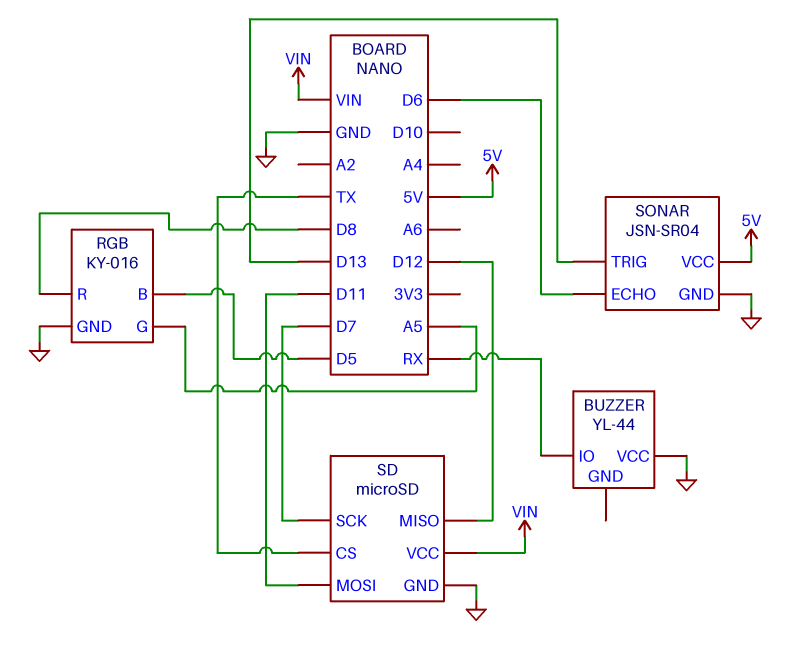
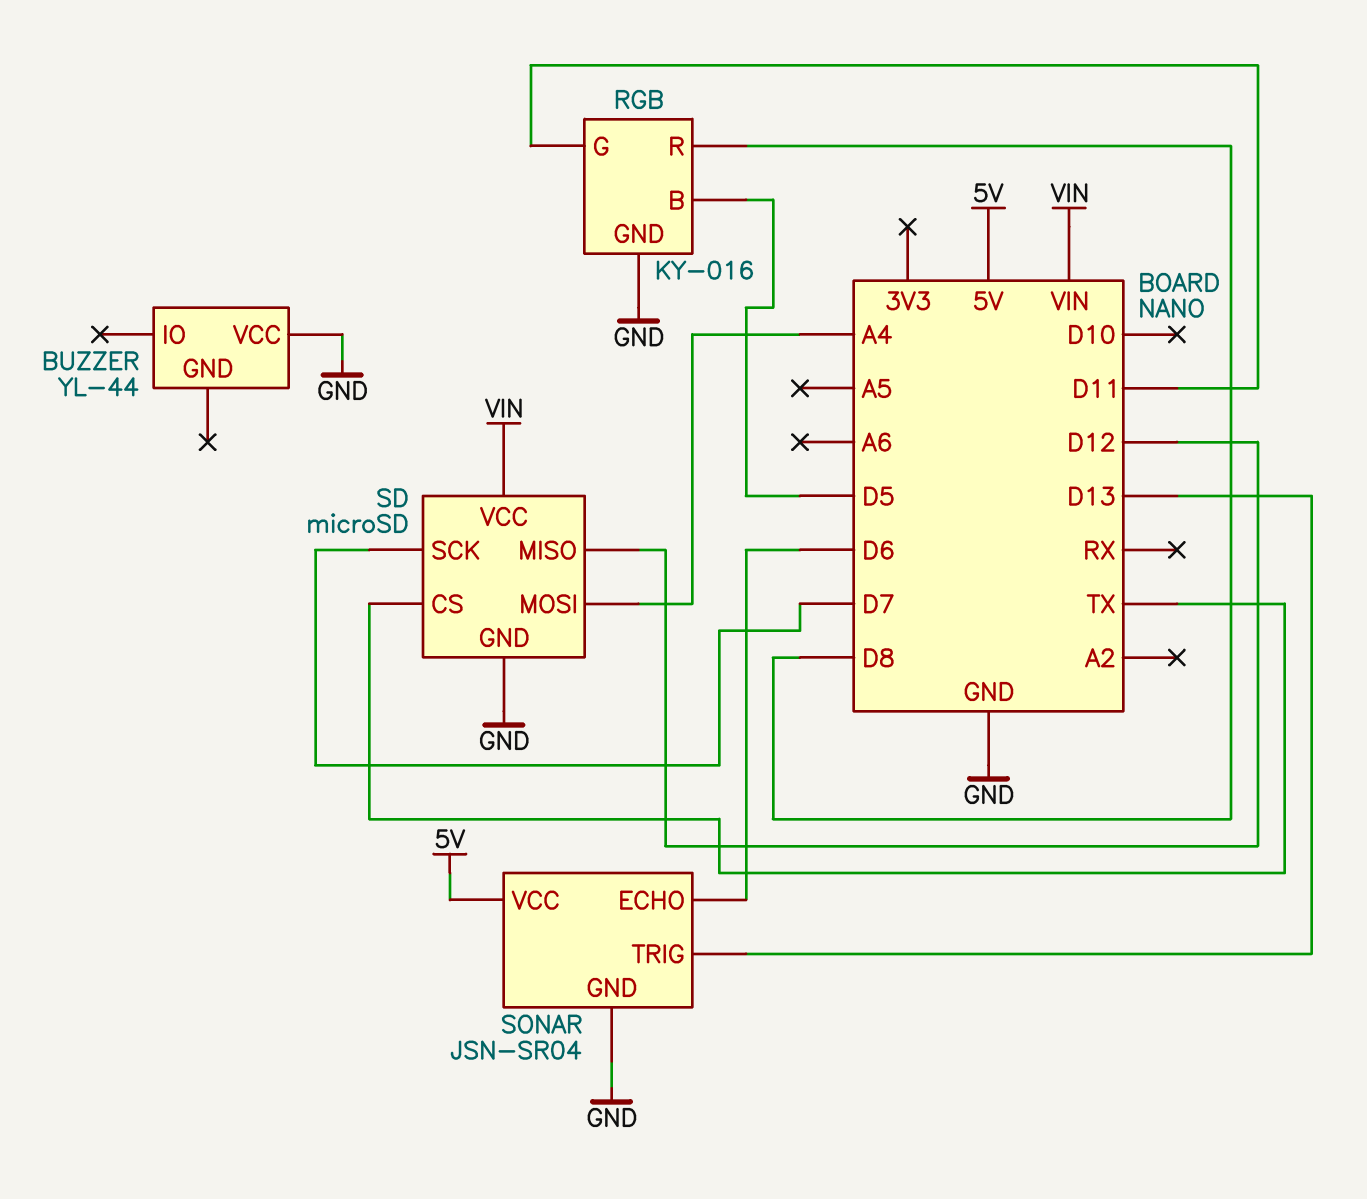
BUZZER pin IO: RX -> none
RGB pin G: A5 -> D11
SD pin MOSI: D11 -> A4

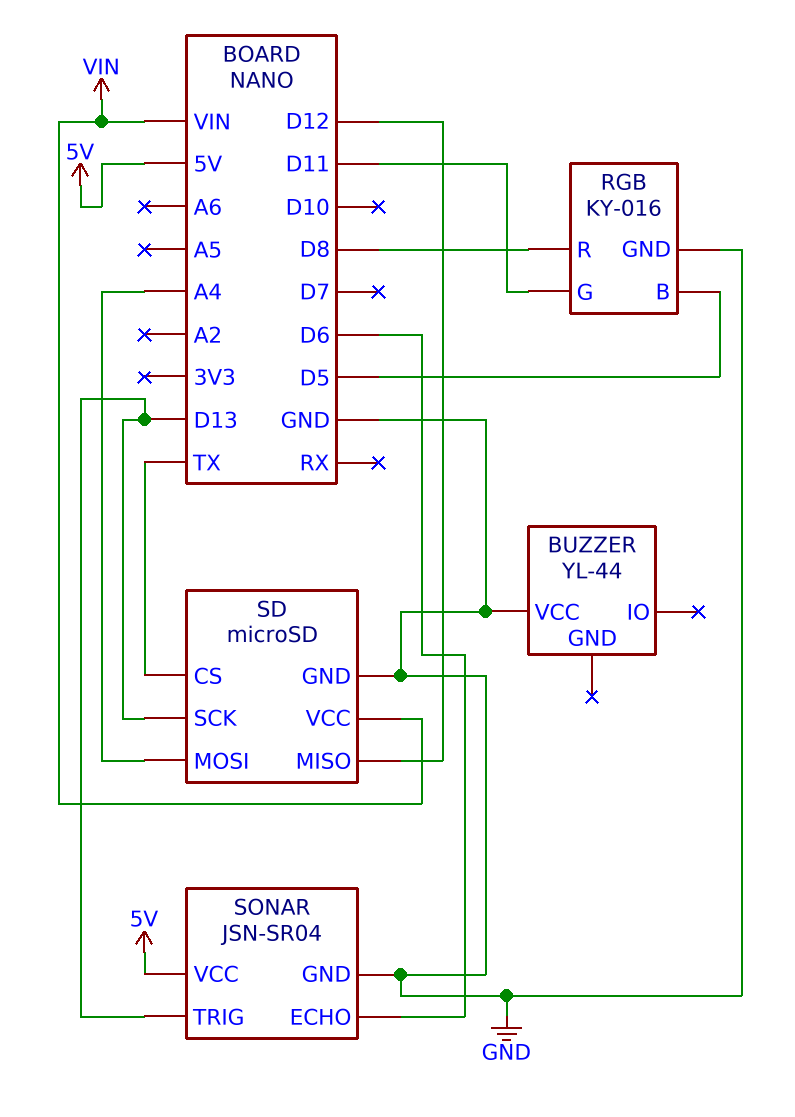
SD pin SCK: D7 -> D13

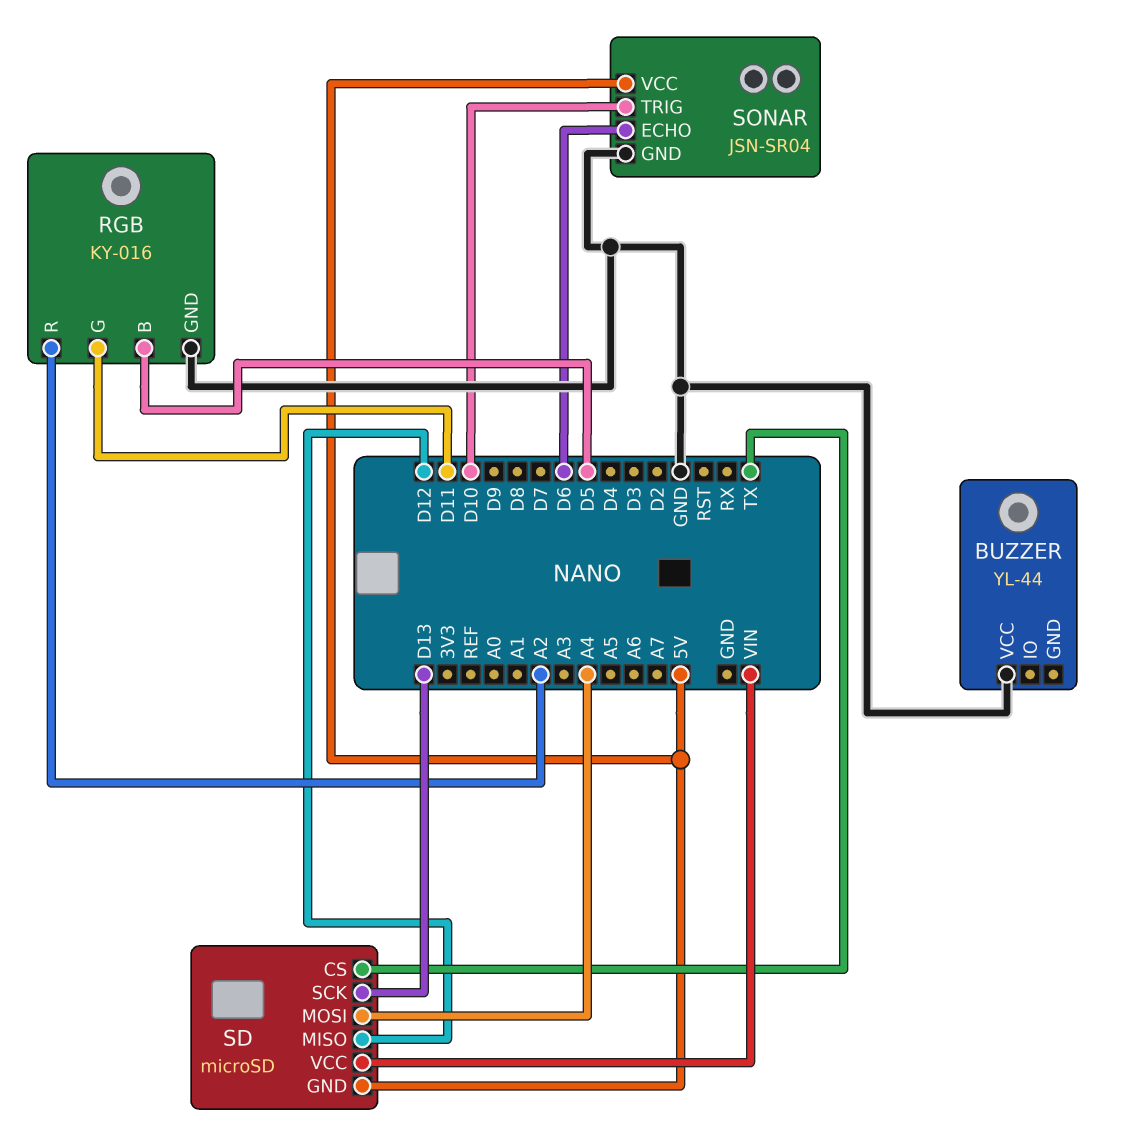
RGB pin R: D8 -> A2
SD pin GND: GND -> 5V
SONAR pin TRIG: D13 -> D10

